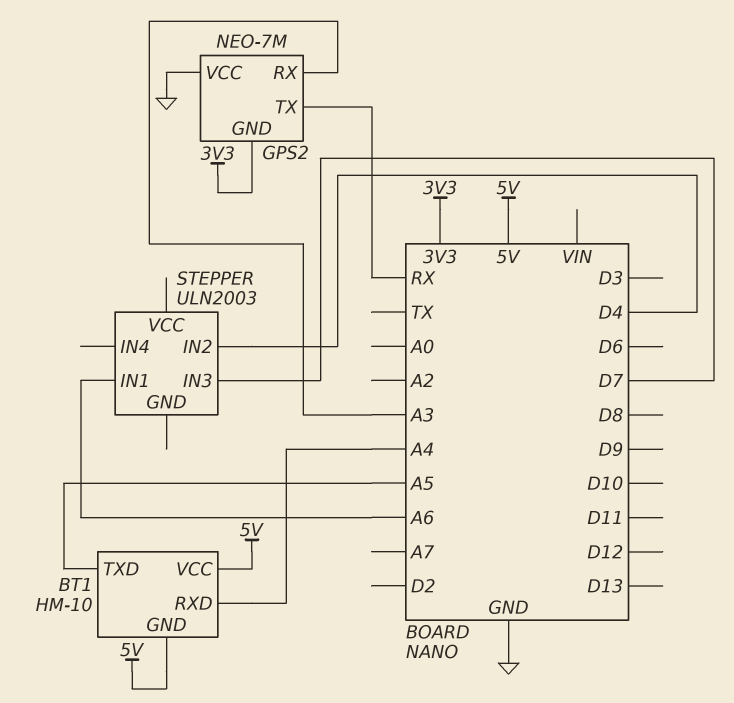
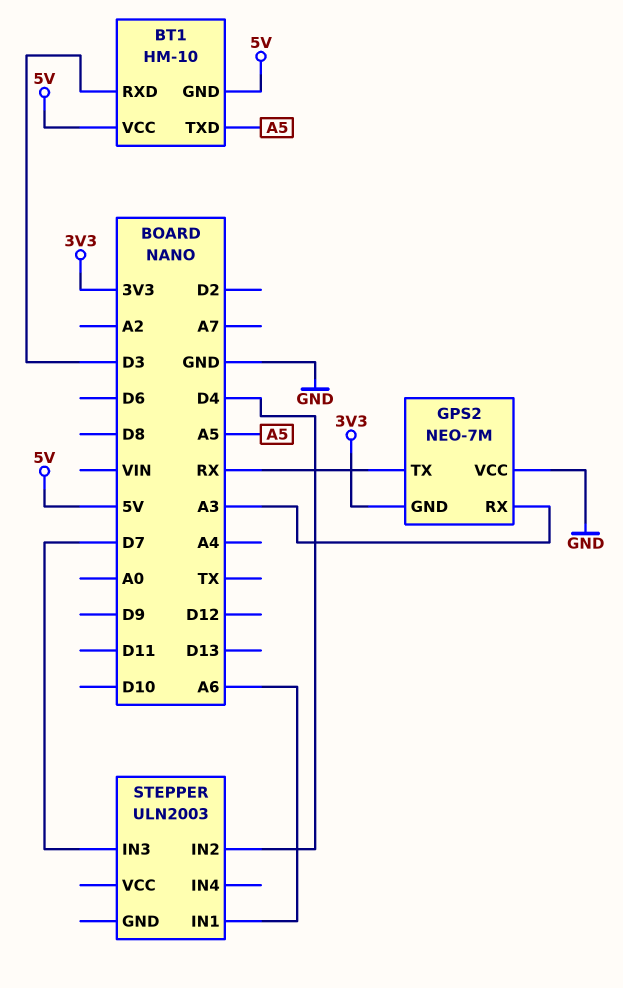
BT1 pin RXD: A4 -> D3

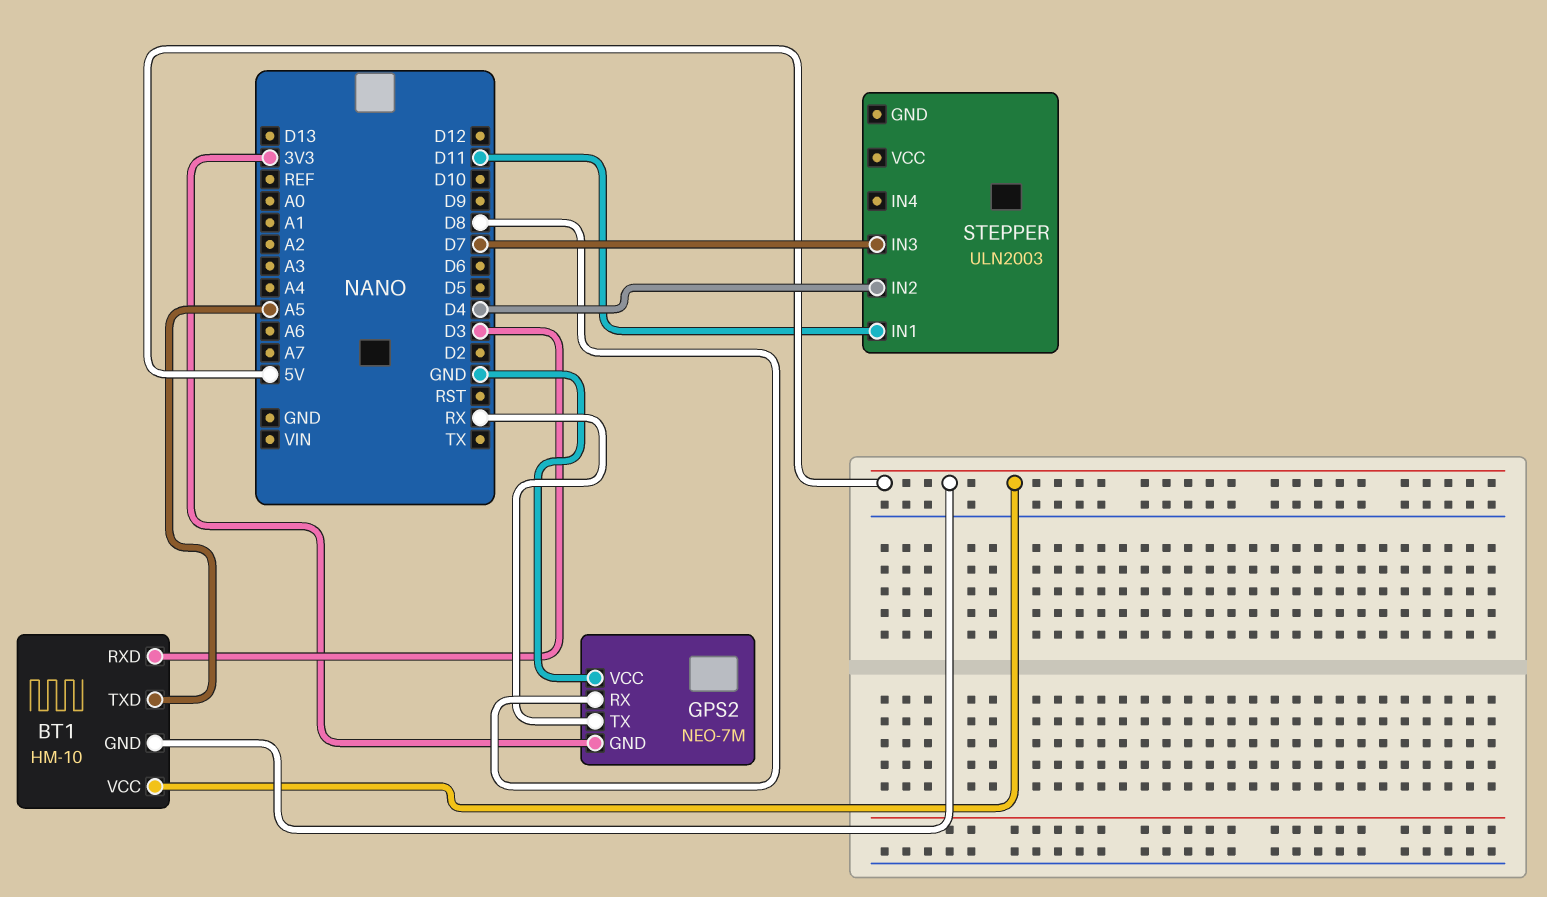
GPS2 pin RX: A3 -> D8
STEPPER pin IN1: A6 -> D11

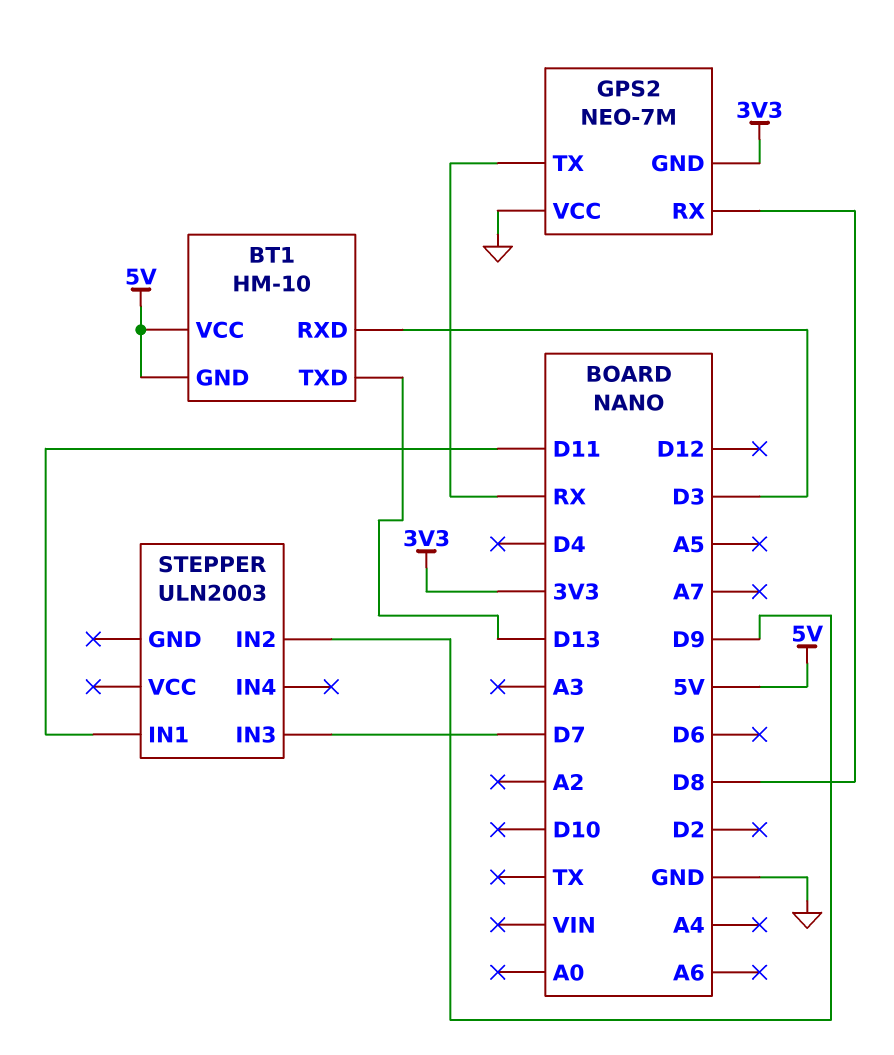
BT1 pin TXD: A5 -> D13
STEPPER pin IN2: D4 -> D9

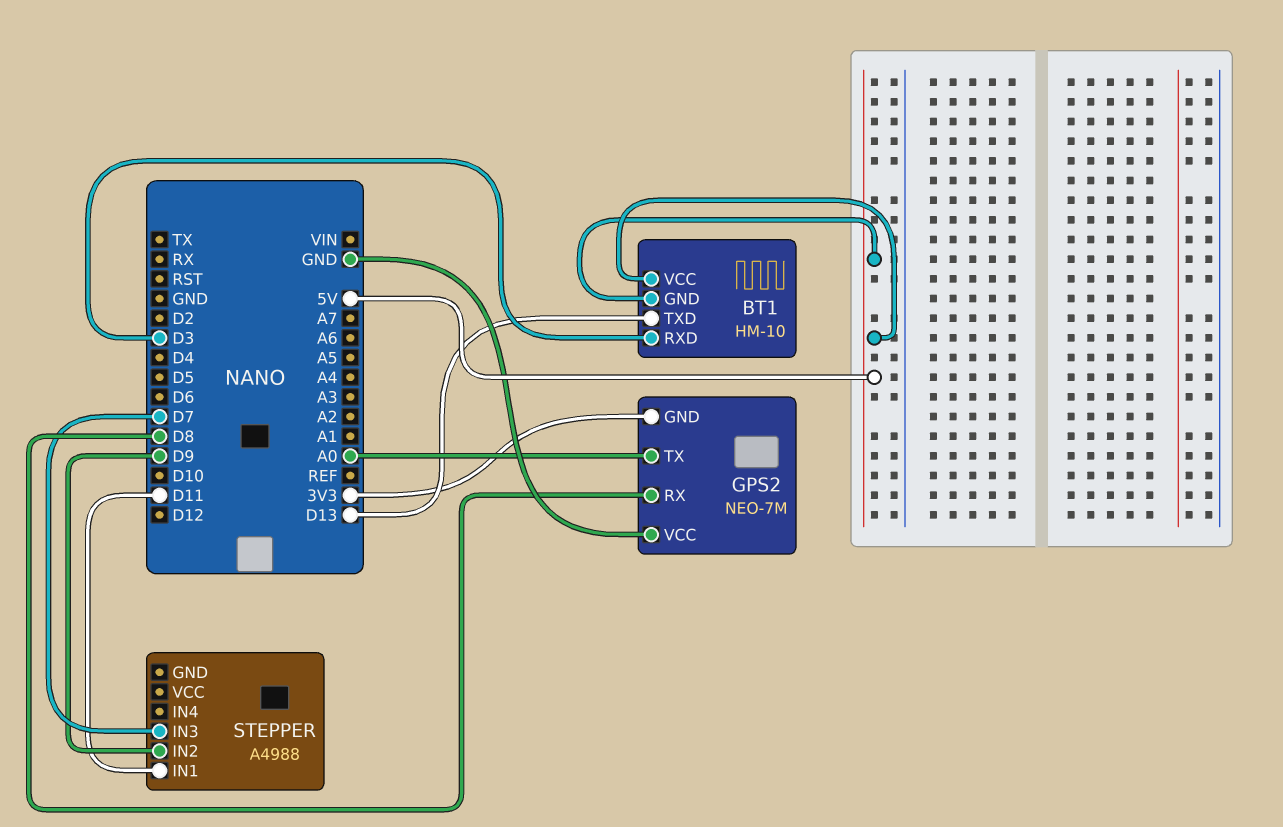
GPS2 pin TX: RX -> A0
STEPPER: ULN2003 -> A4988

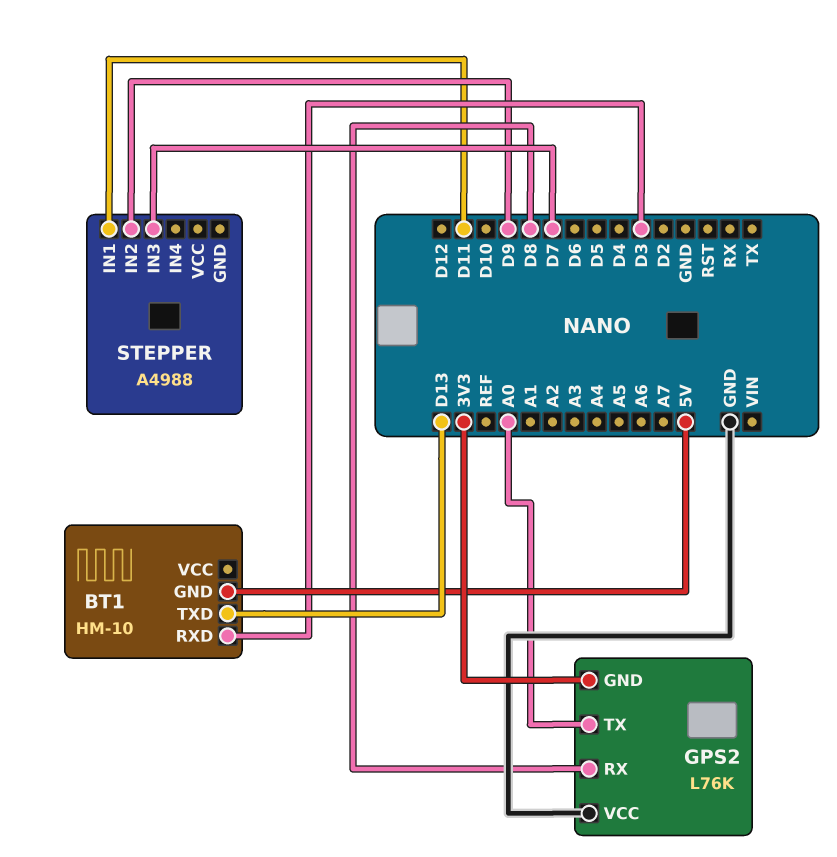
BT1 pin VCC: 5V -> none
GPS2: NEO-7M -> L76K

